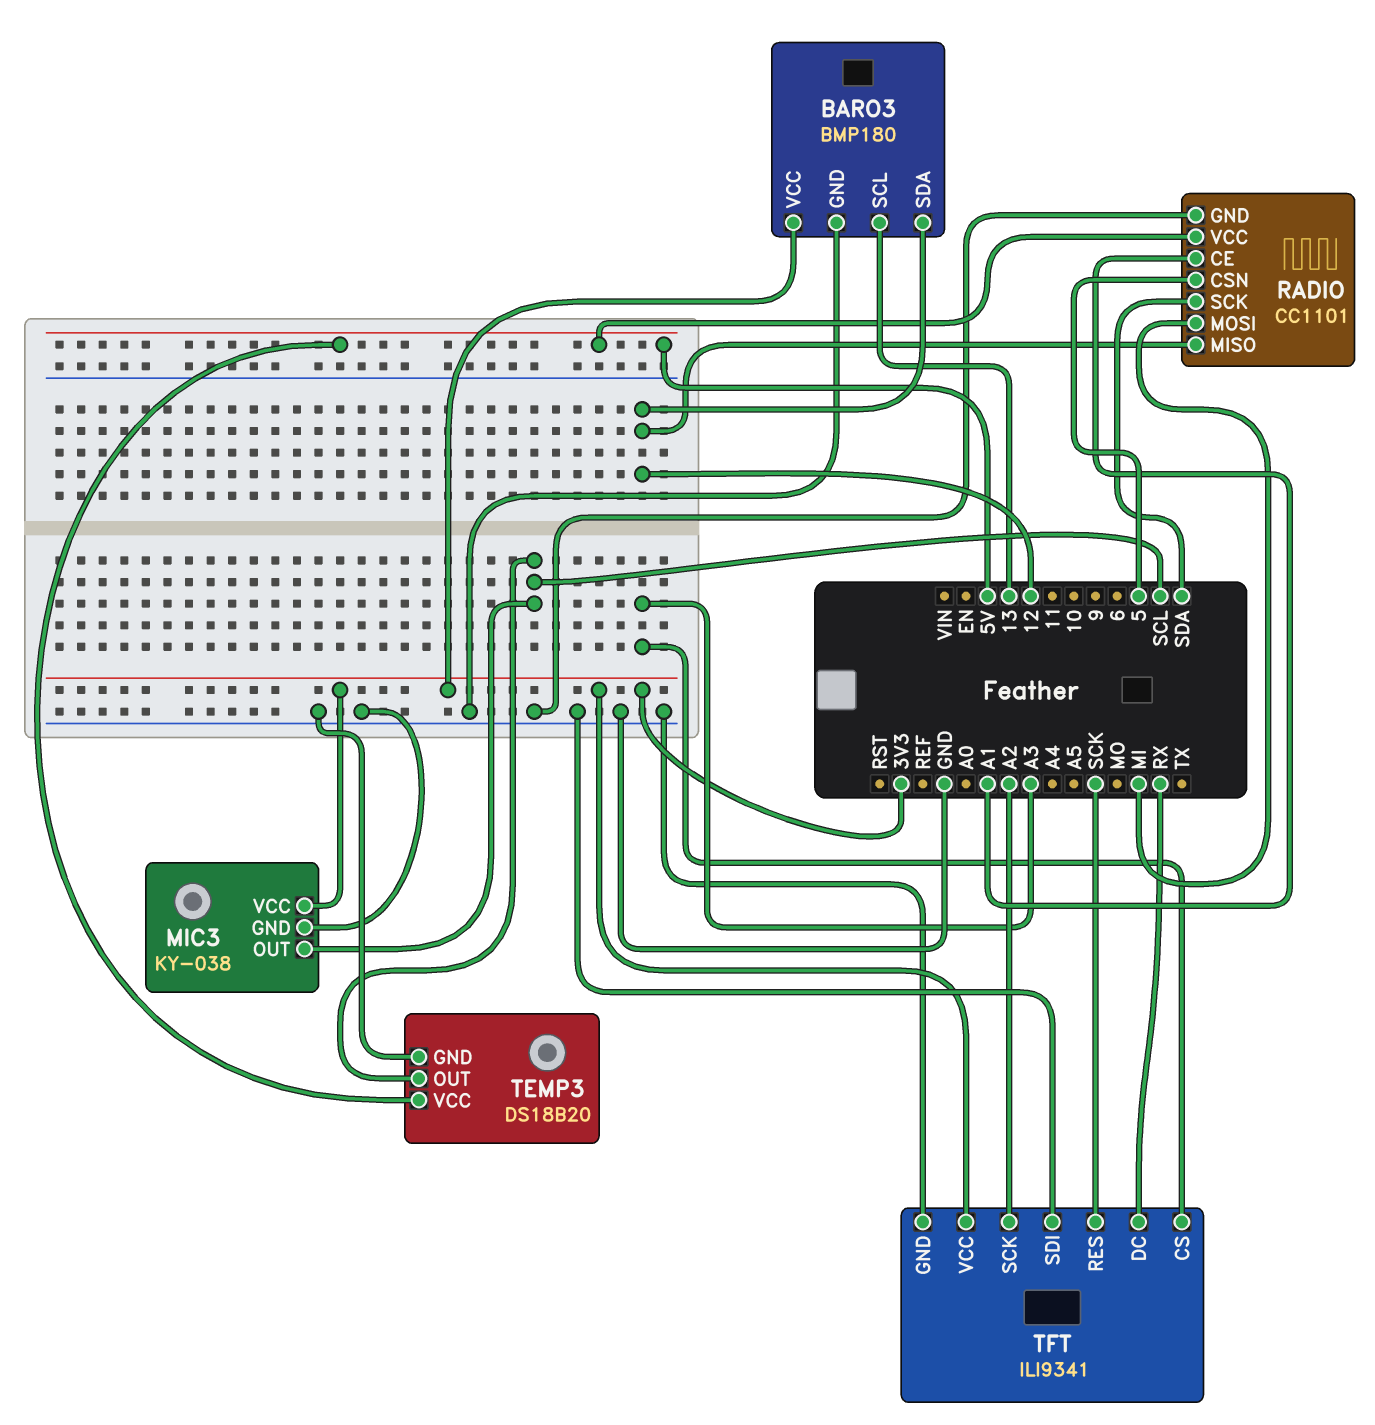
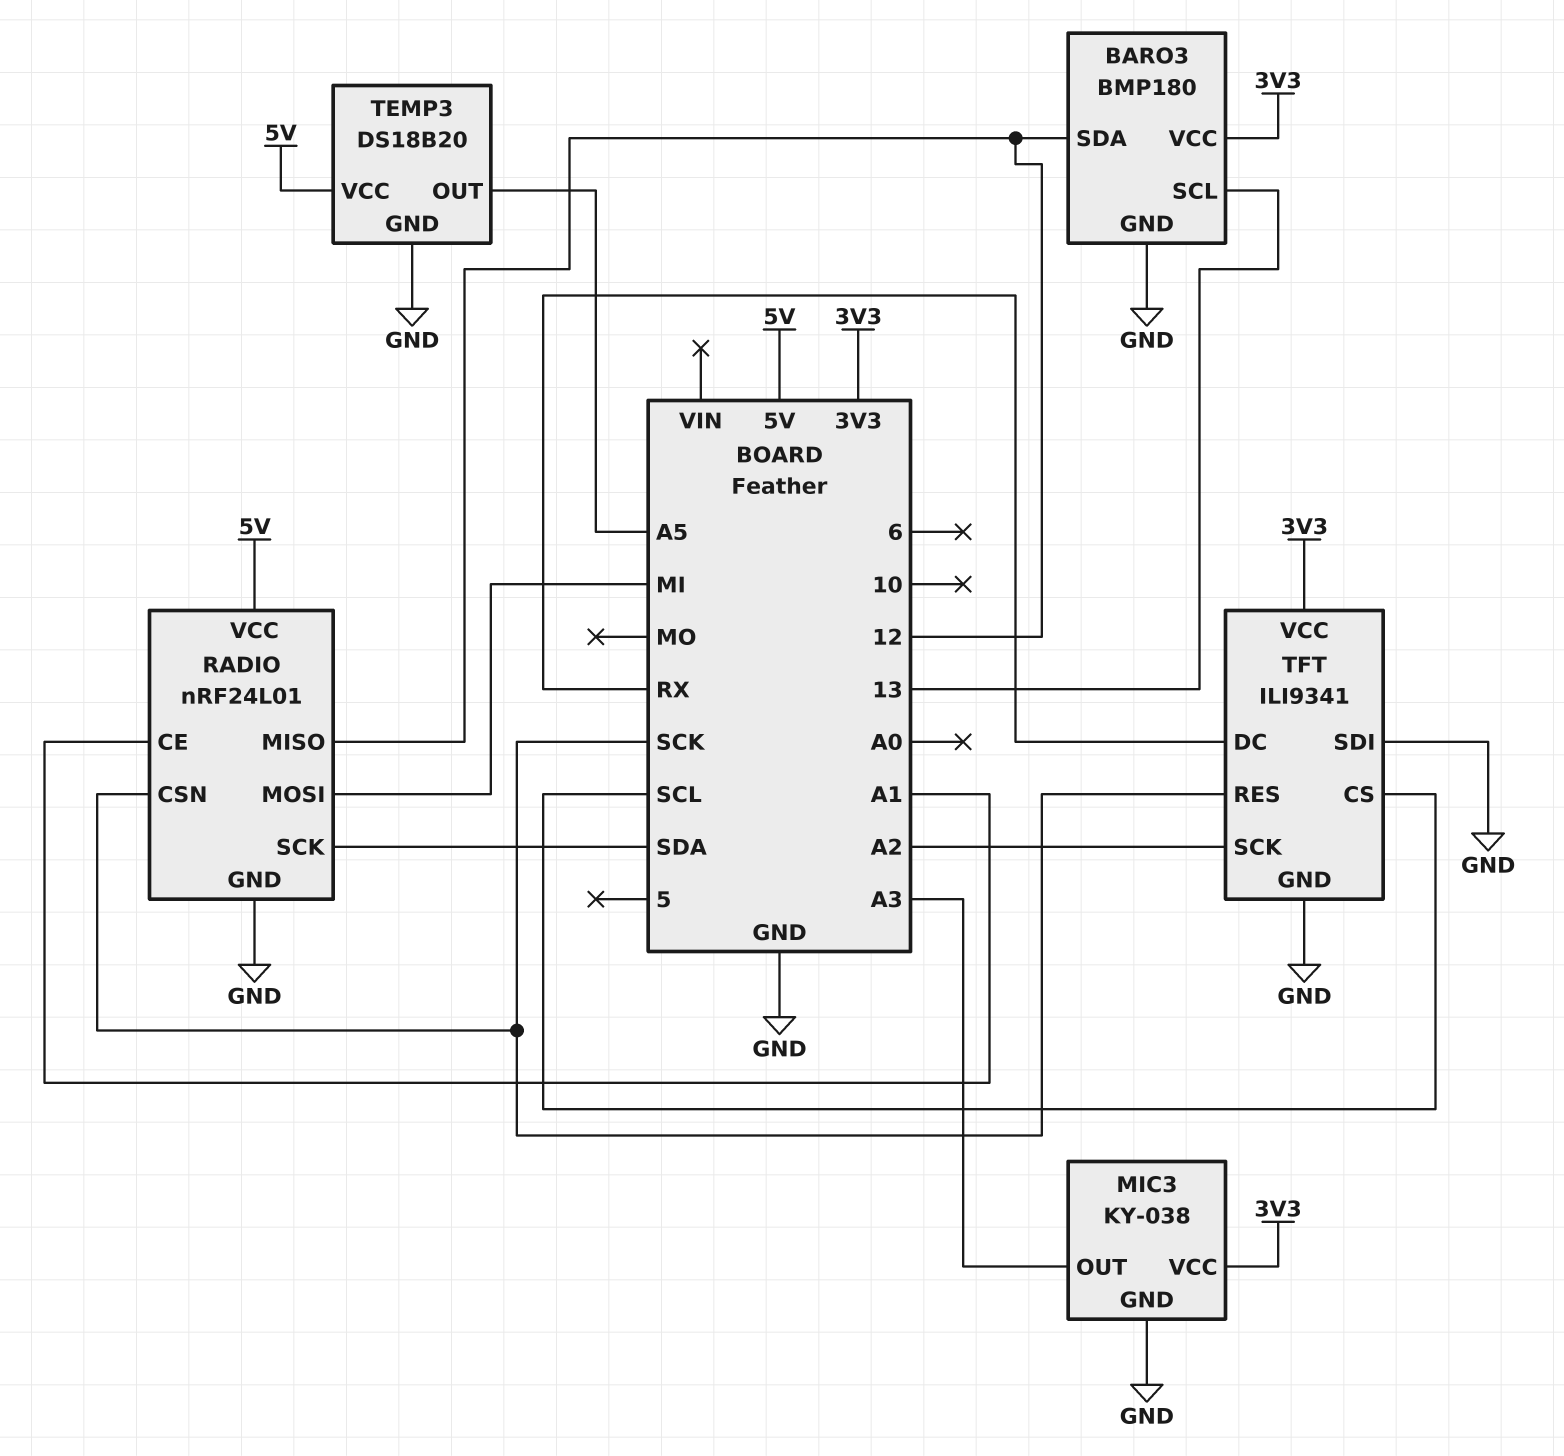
MIC3 pin OUT: SCL -> A3
RADIO: CC1101 -> nRF24L01
RADIO pin CSN: 5 -> SCK
TEMP3 pin OUT: SCL -> A5
TFT pin CS: A3 -> SCL

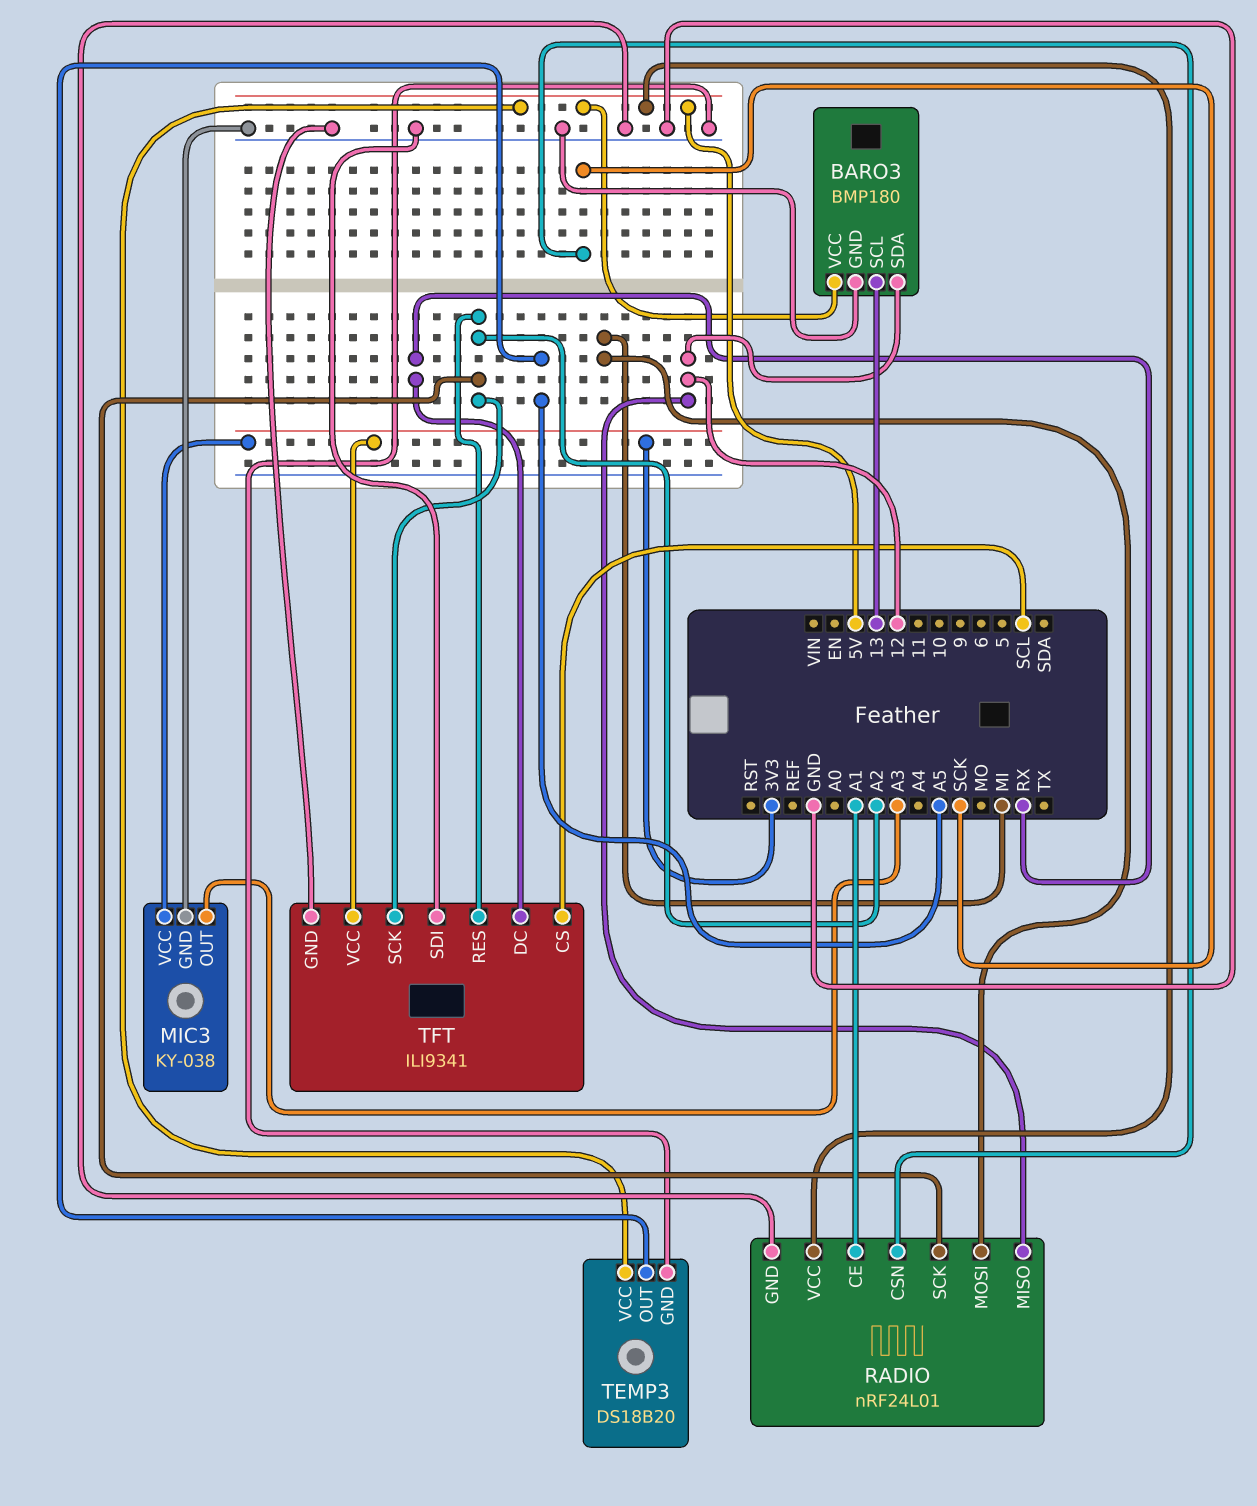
BARO3 pin VCC: 3V3 -> 5V
RADIO pin SCK: SDA -> A2
TFT pin RES: SCK -> A2

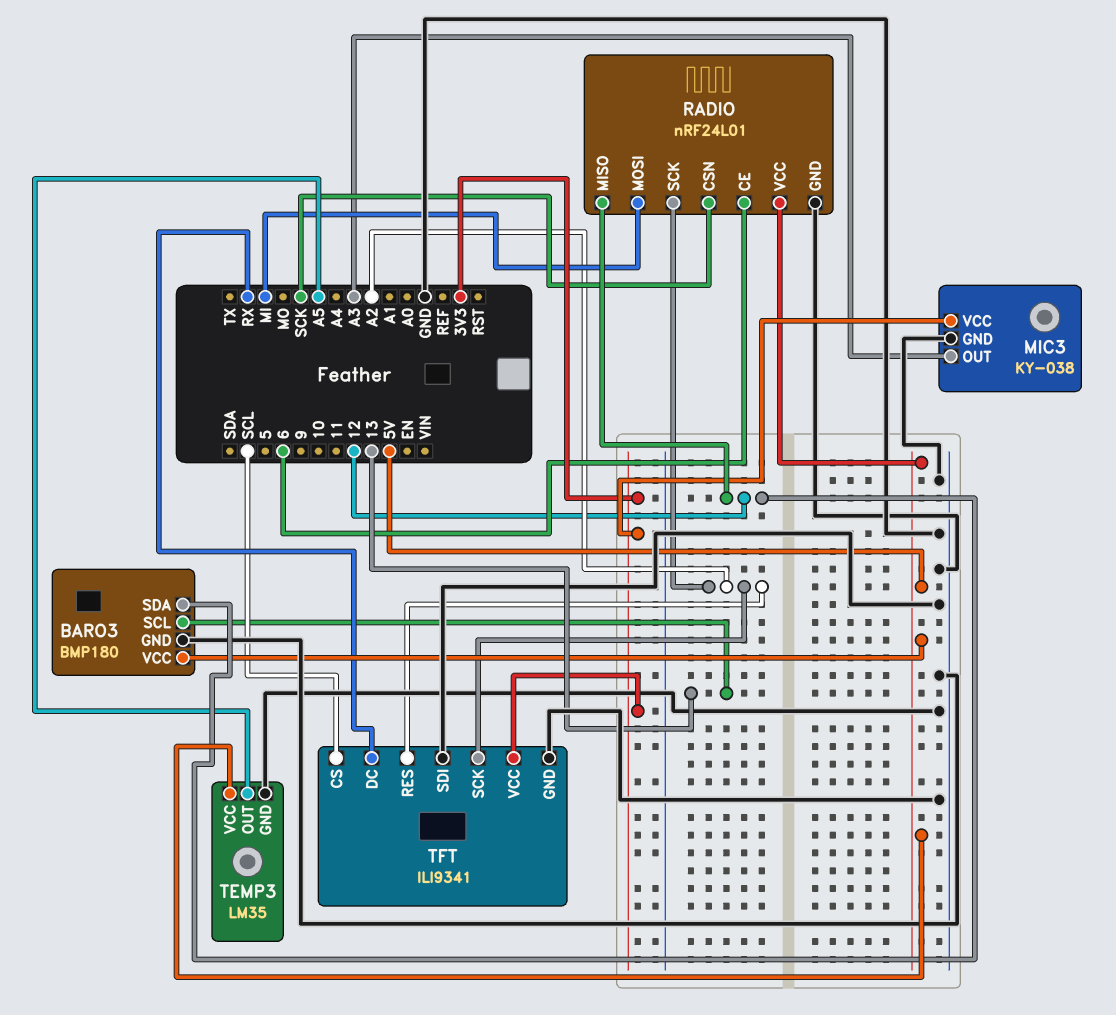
RADIO pin CE: A1 -> 6
TEMP3: DS18B20 -> LM35

